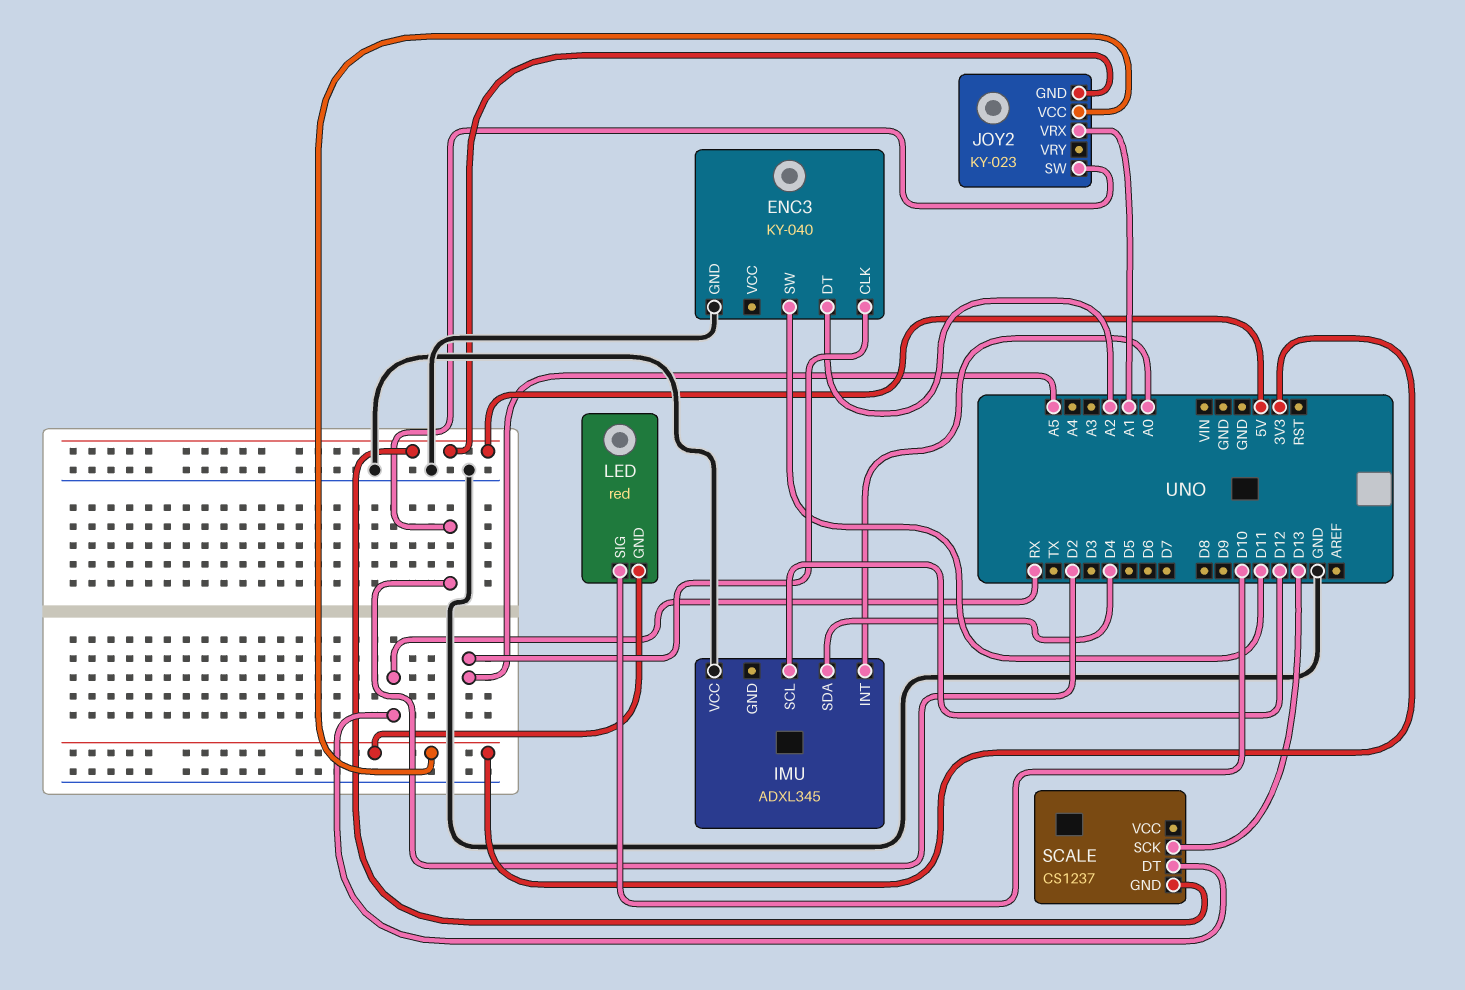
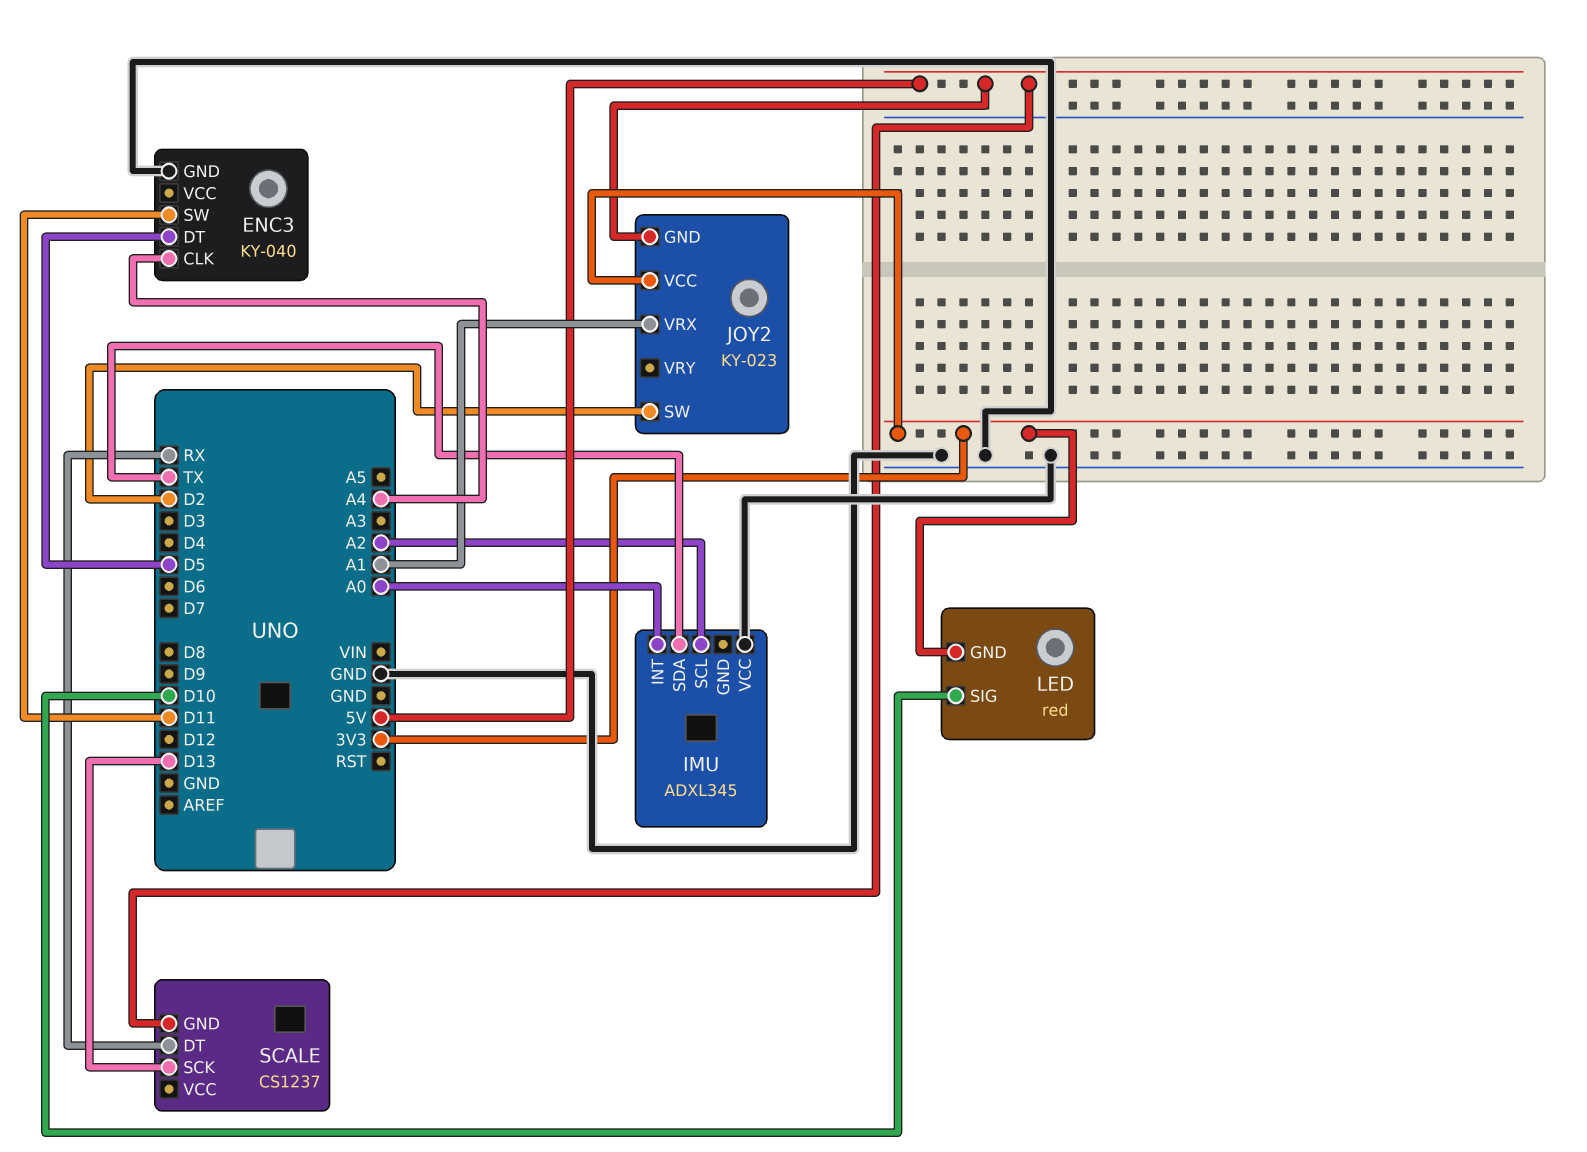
ENC3 pin CLK: A5 -> A4
ENC3 pin DT: A2 -> D5
IMU pin SCL: D12 -> A2
IMU pin SDA: D4 -> TX

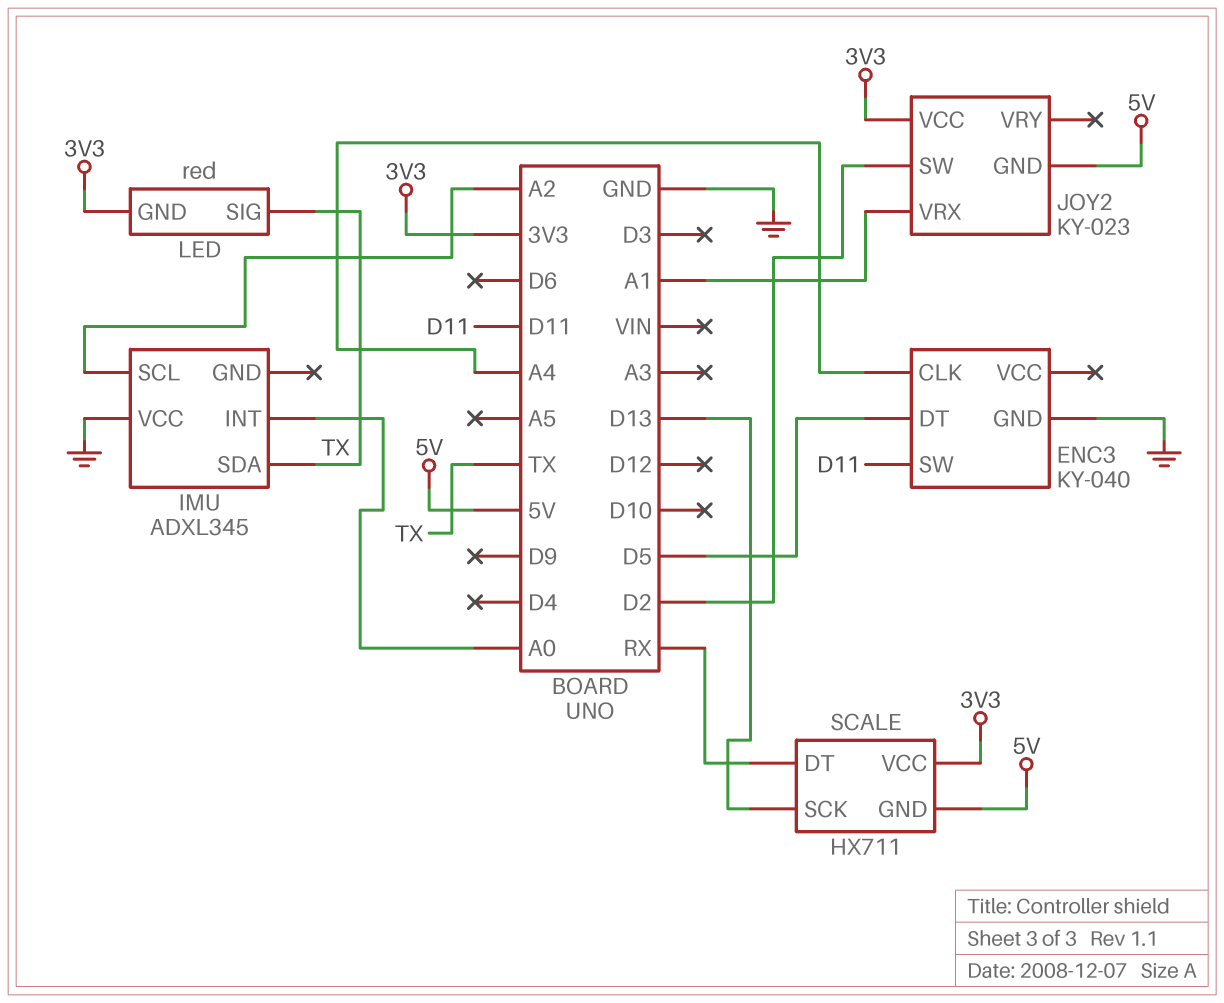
LED pin SIG: D10 -> TX
SCALE: CS1237 -> HX711
SCALE pin VCC: none -> 3V3

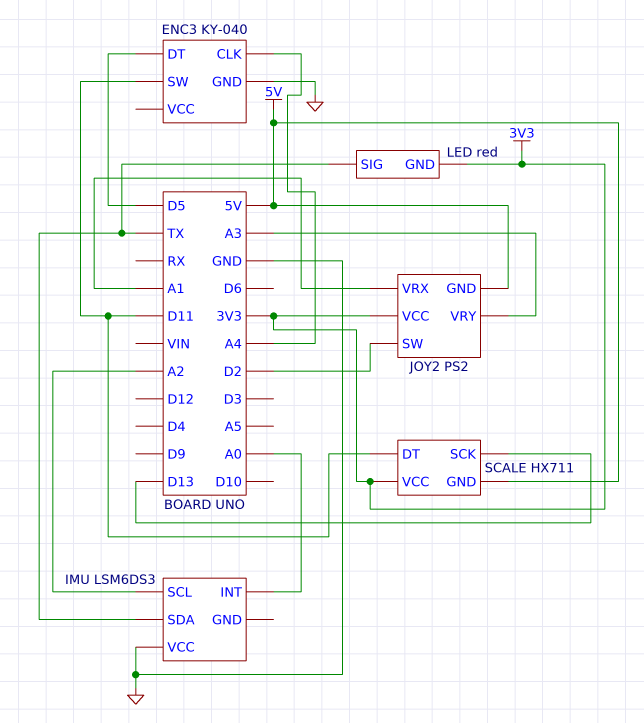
IMU: ADXL345 -> LSM6DS3
JOY2: KY-023 -> PS2
JOY2 pin VRY: none -> A3
SCALE pin DT: RX -> D11

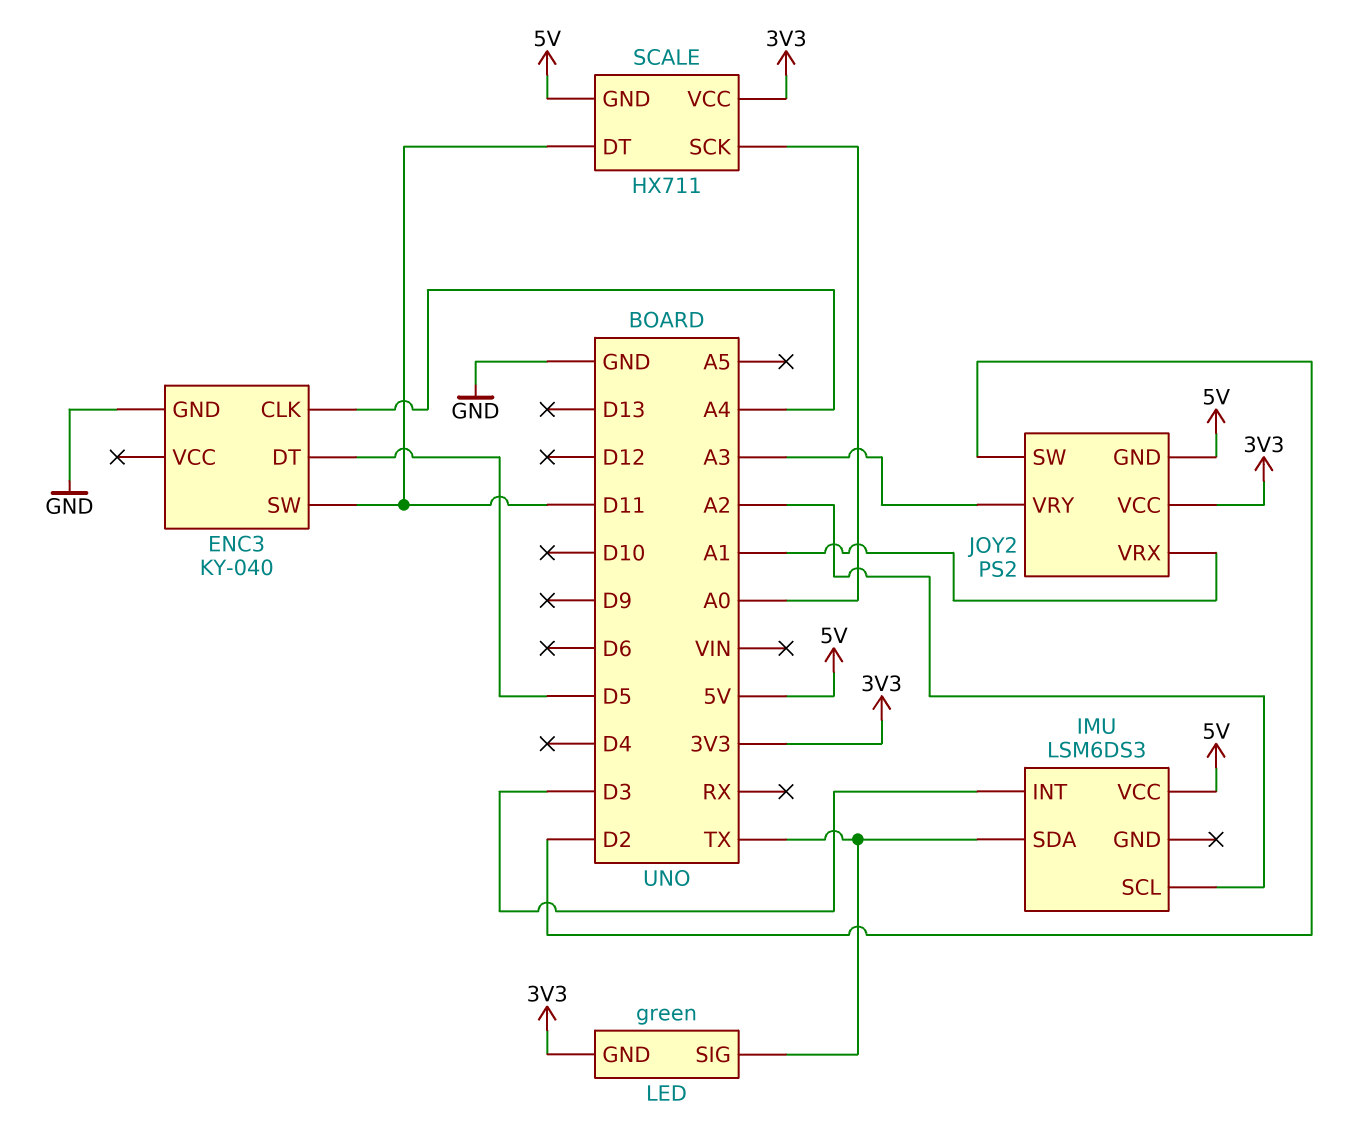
IMU pin INT: A0 -> D3
IMU pin VCC: GND -> 5V
LED: red -> green
SCALE pin SCK: D13 -> A0

